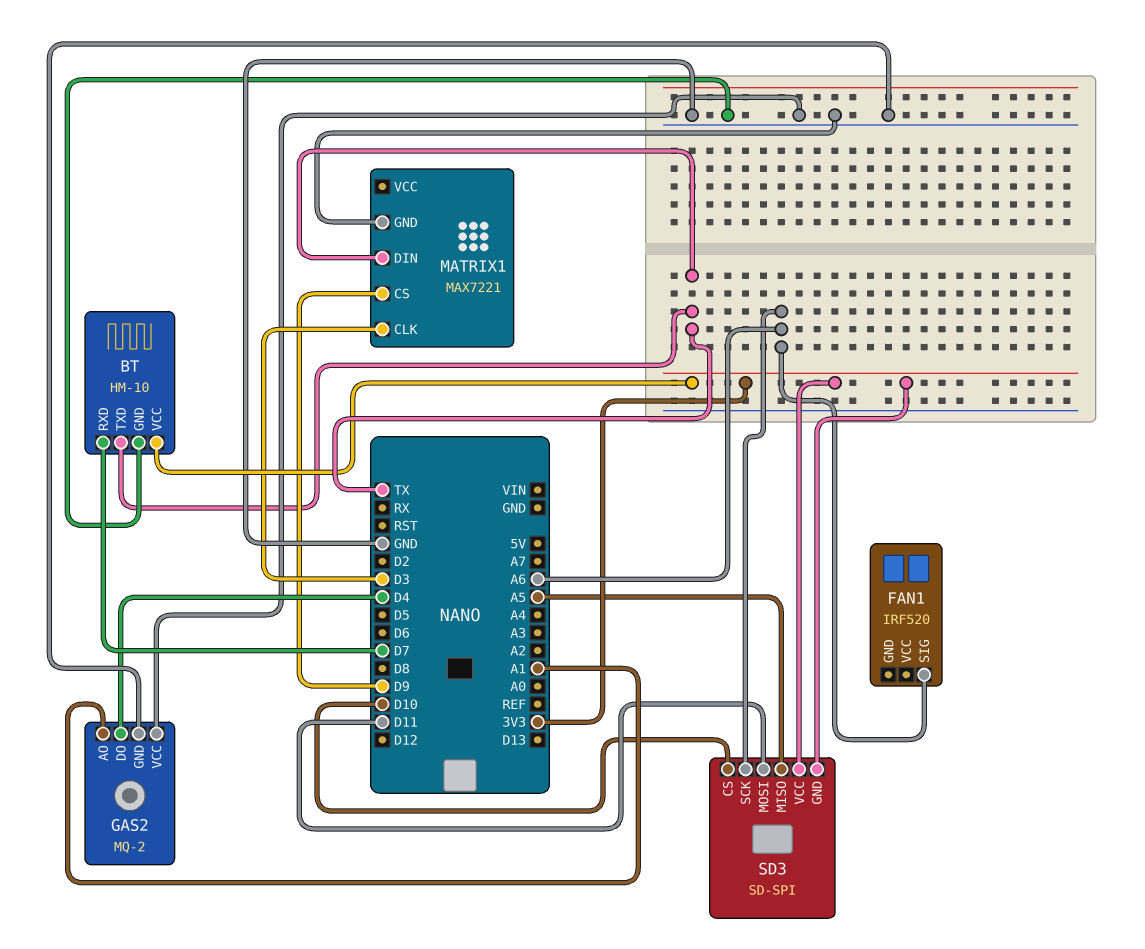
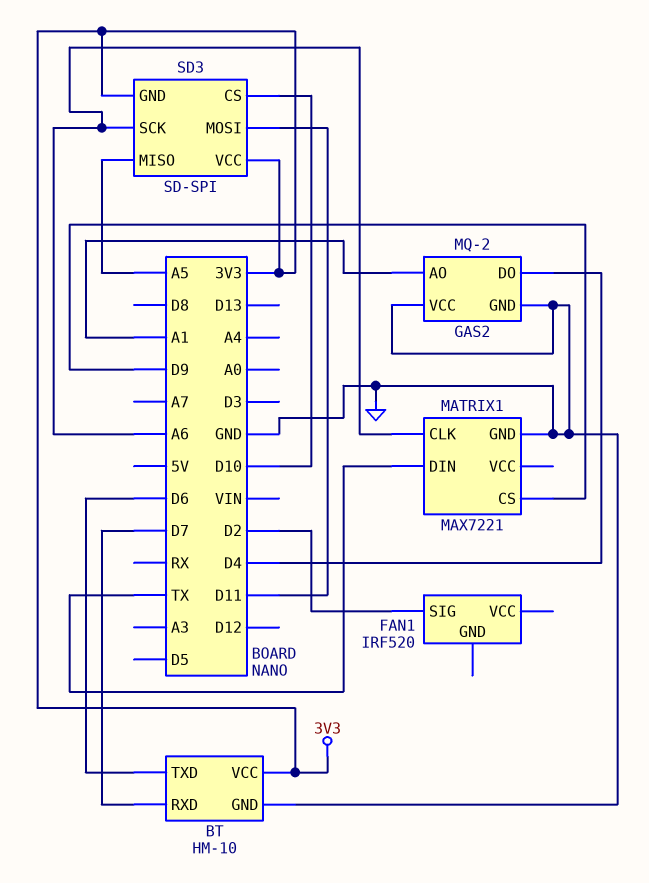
BT pin TXD: TX -> D6
FAN1 pin SIG: A6 -> D2
MATRIX1 pin CLK: D3 -> A6

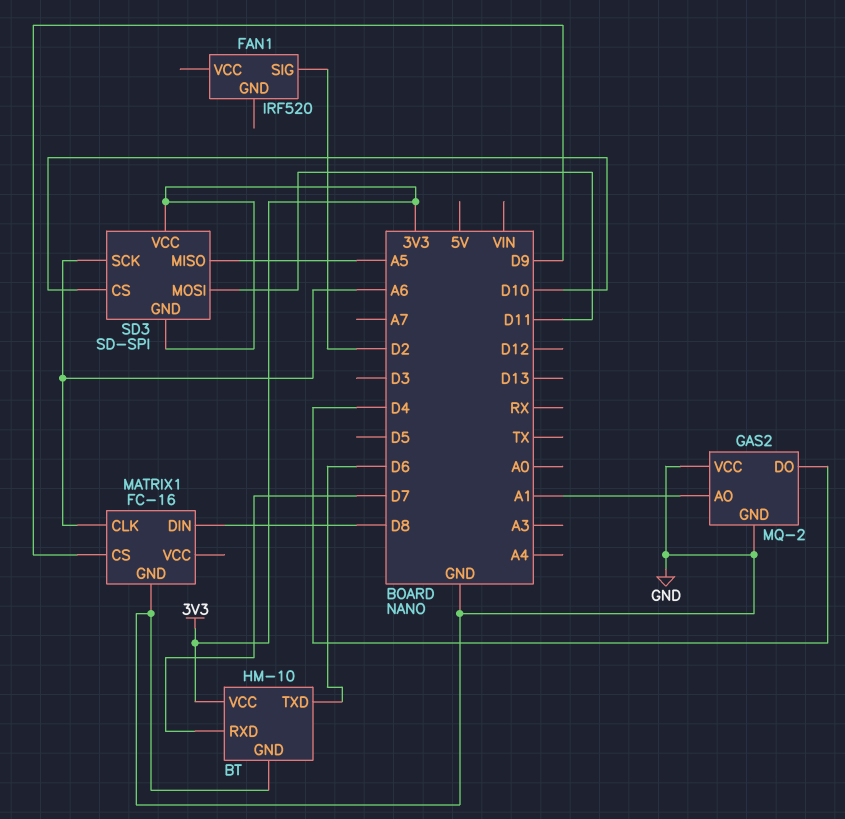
MATRIX1: MAX7221 -> FC-16
MATRIX1 pin DIN: TX -> D8

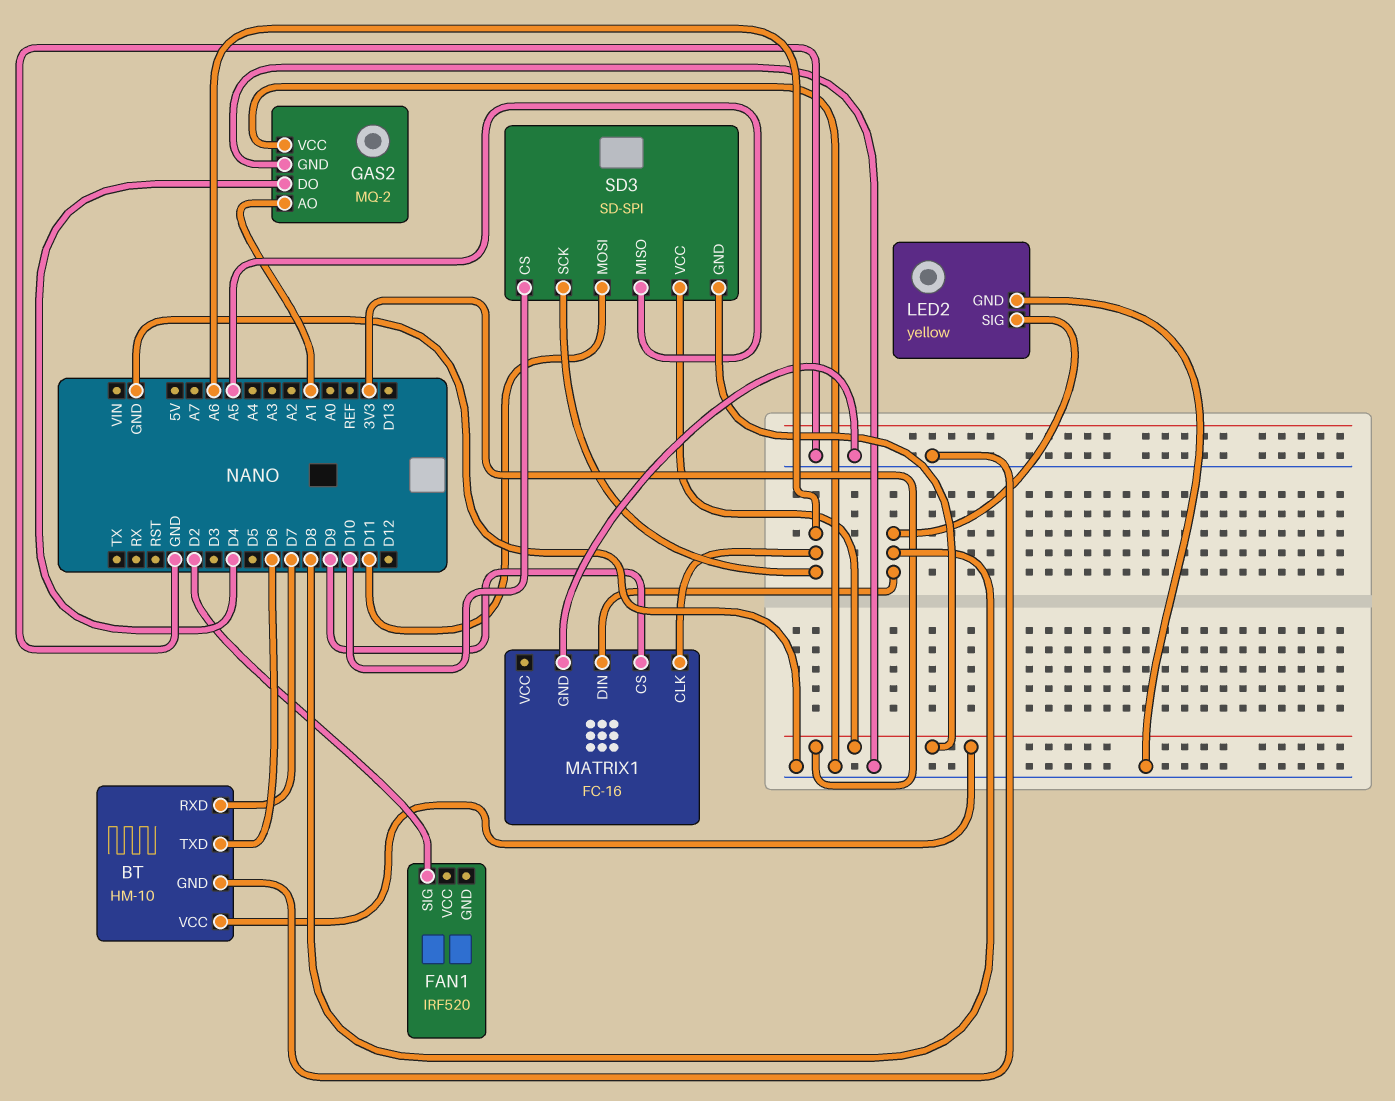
LED2: none -> yellow
LED2 pin GND: none -> GND
LED2 pin SIG: none -> D8

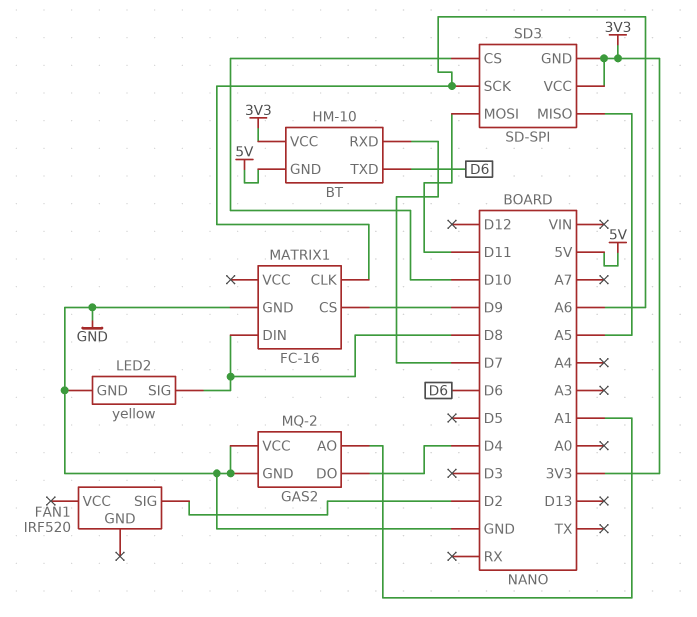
BT pin GND: GND -> 5V

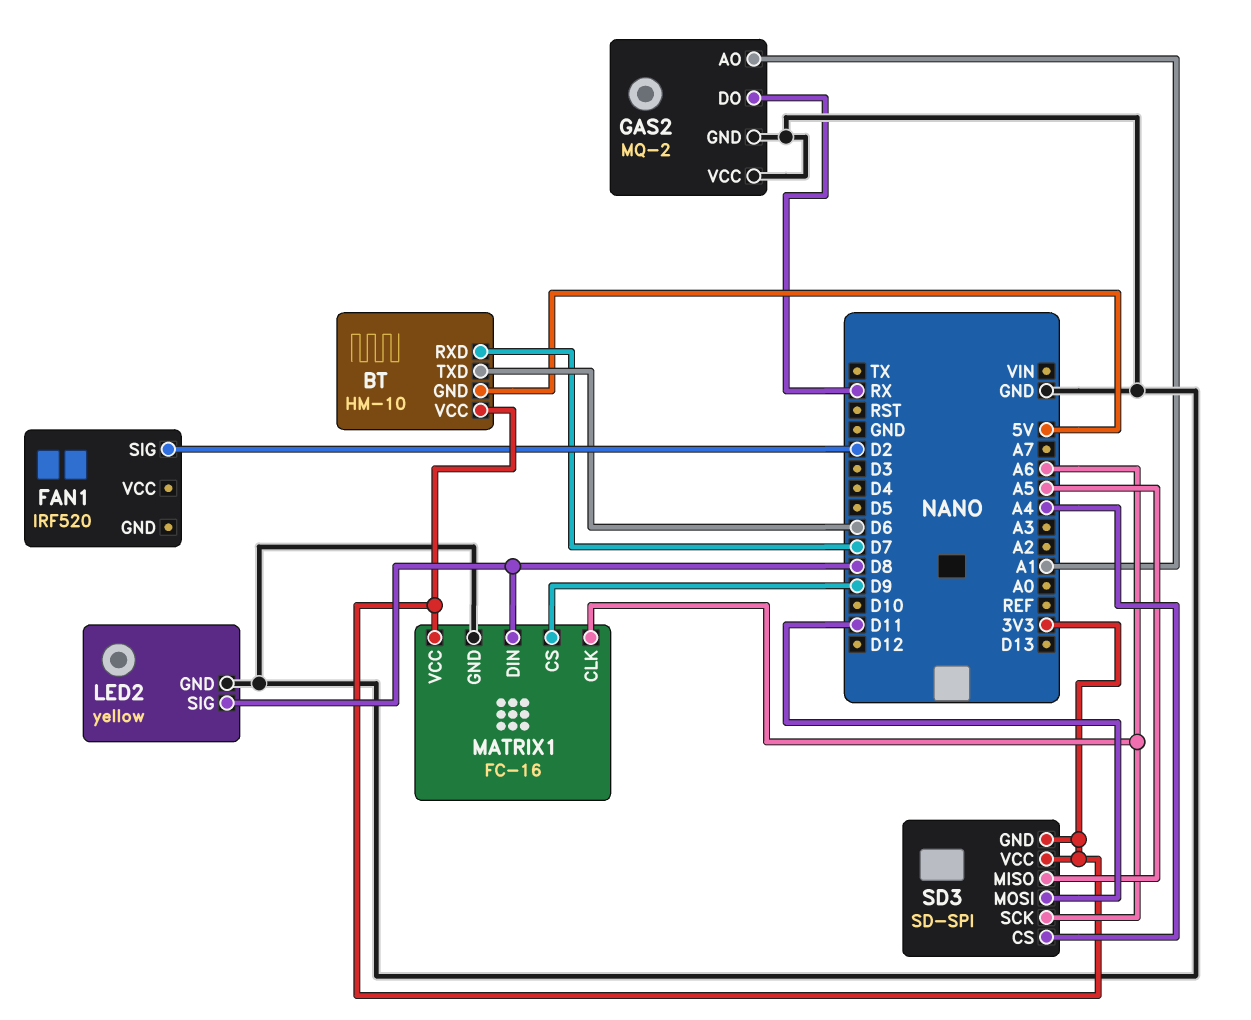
GAS2 pin DO: D4 -> RX
MATRIX1 pin VCC: none -> 3V3
SD3 pin CS: D10 -> A4

